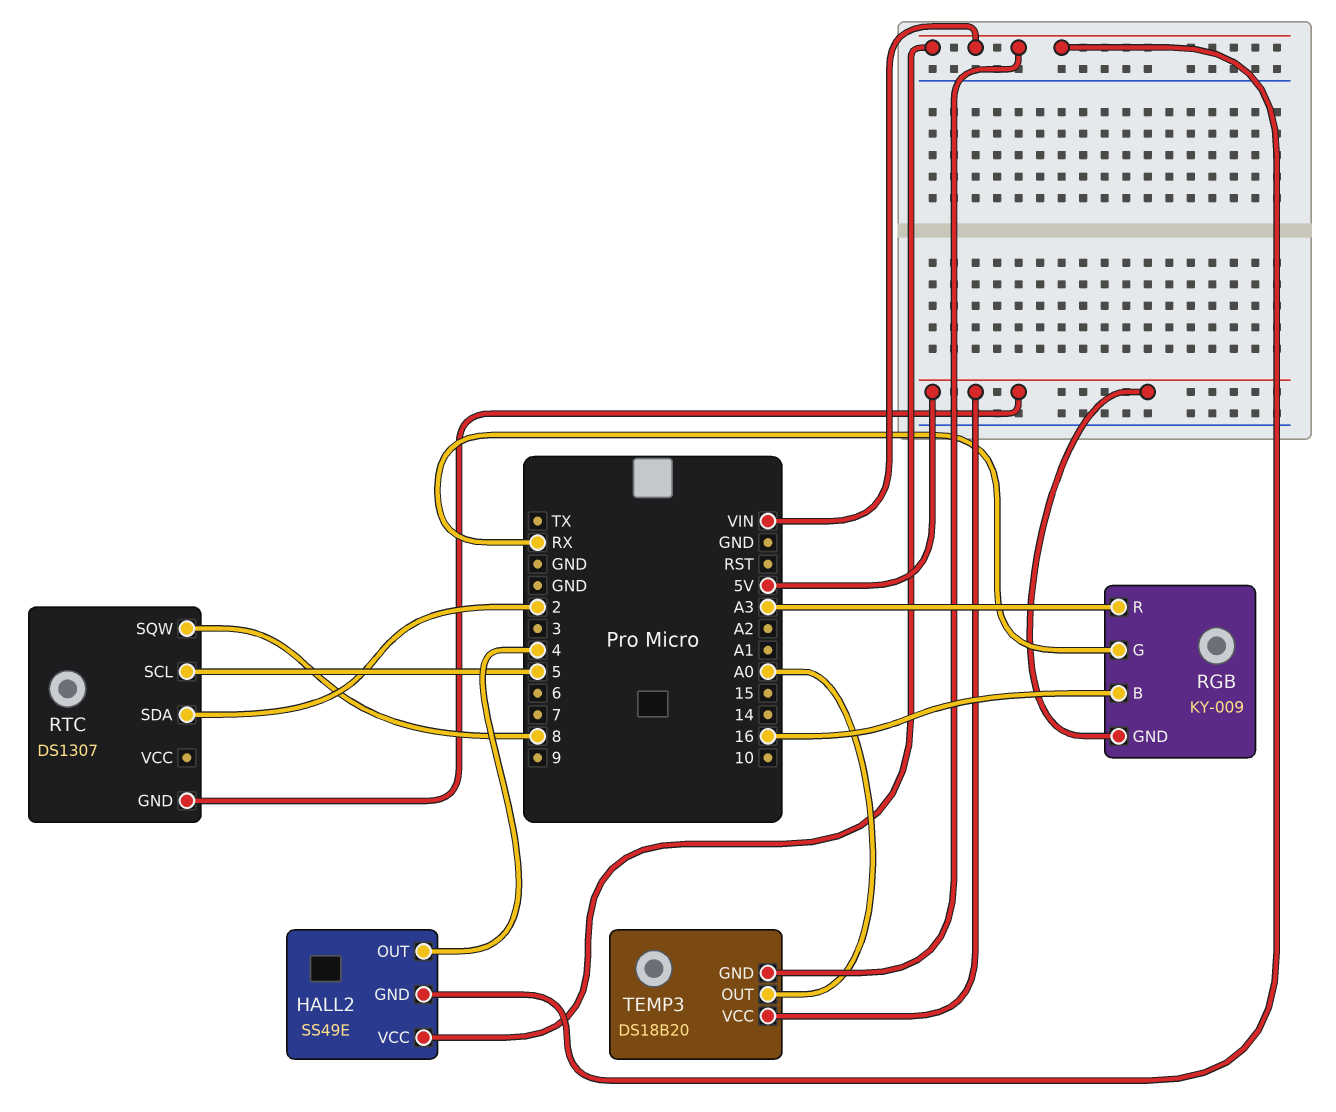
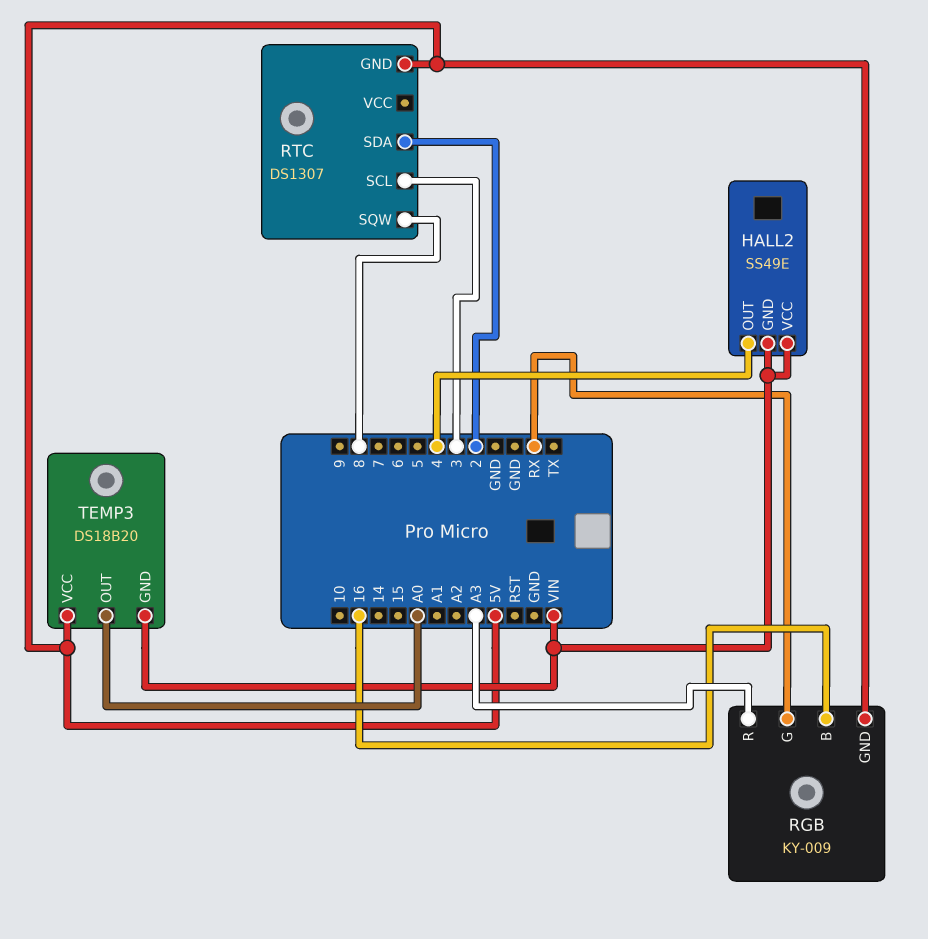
RTC pin SCL: 5 -> 3

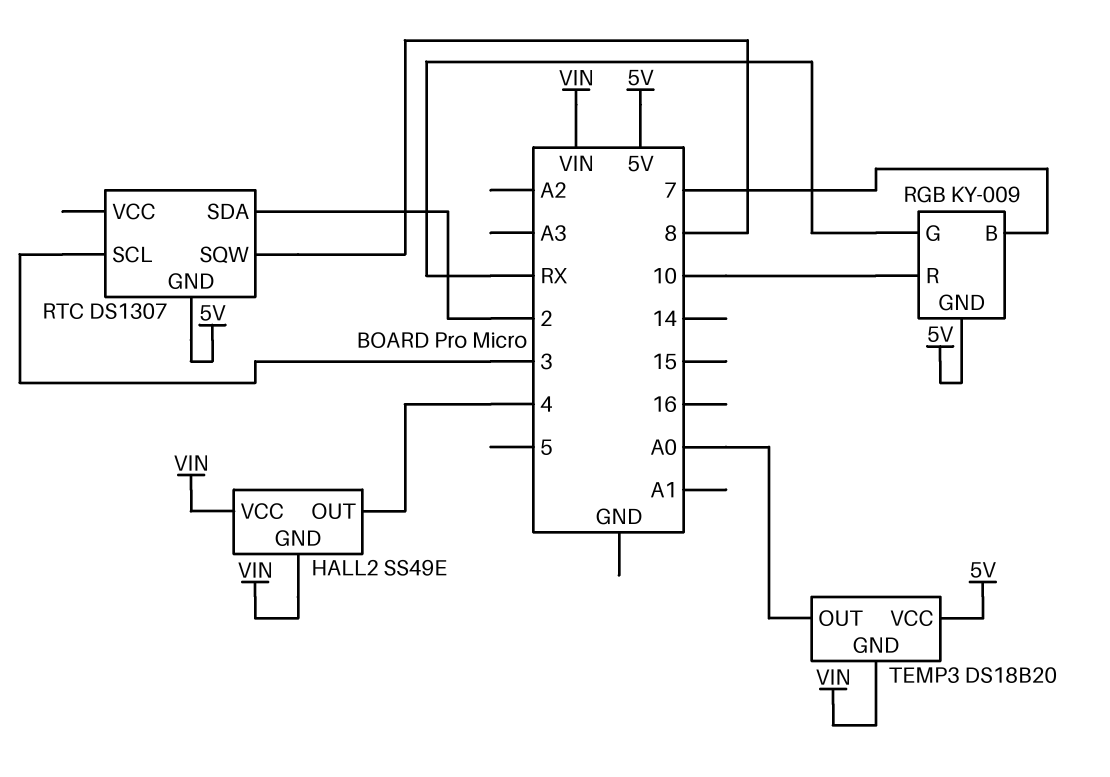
RGB pin B: 16 -> 7
RGB pin R: A3 -> 10

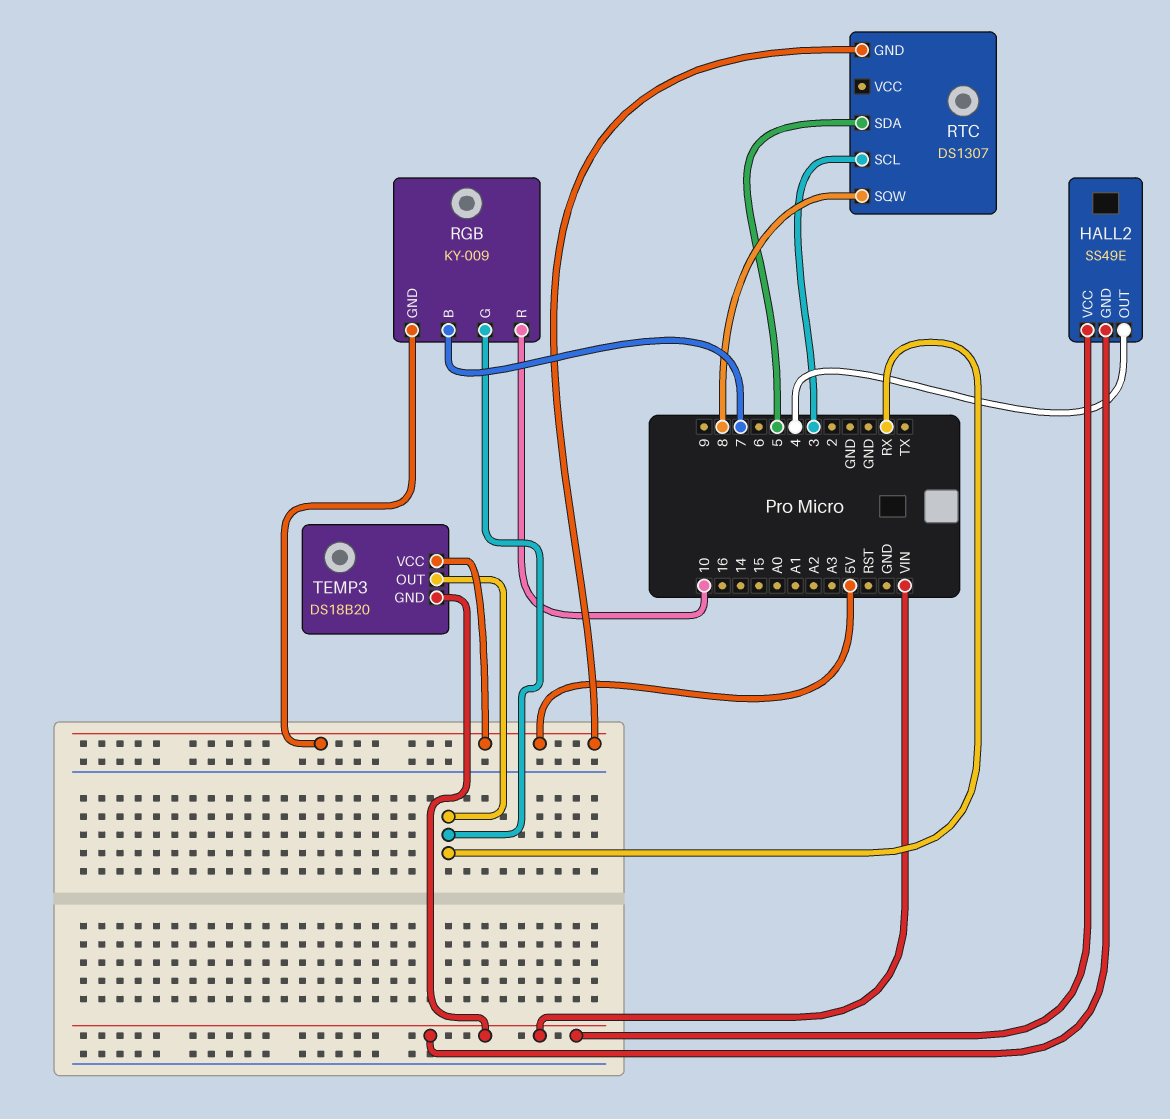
RTC pin SDA: 2 -> 5
TEMP3 pin OUT: A0 -> RX

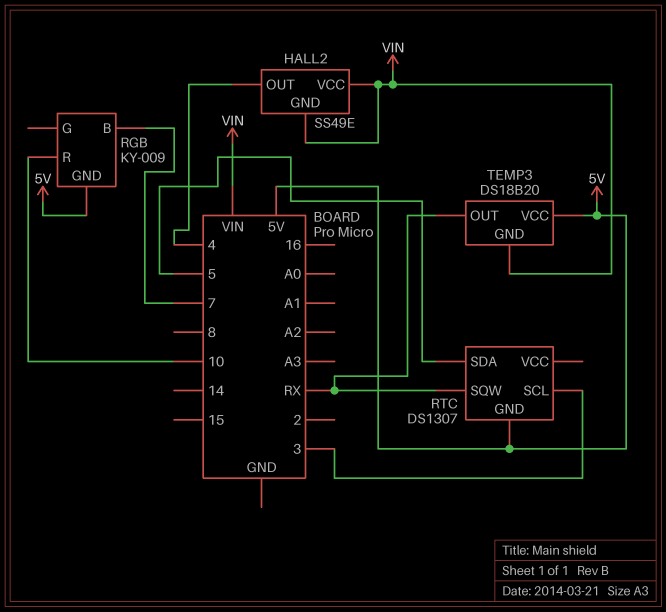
RGB pin G: RX -> none
RTC pin SQW: 8 -> RX

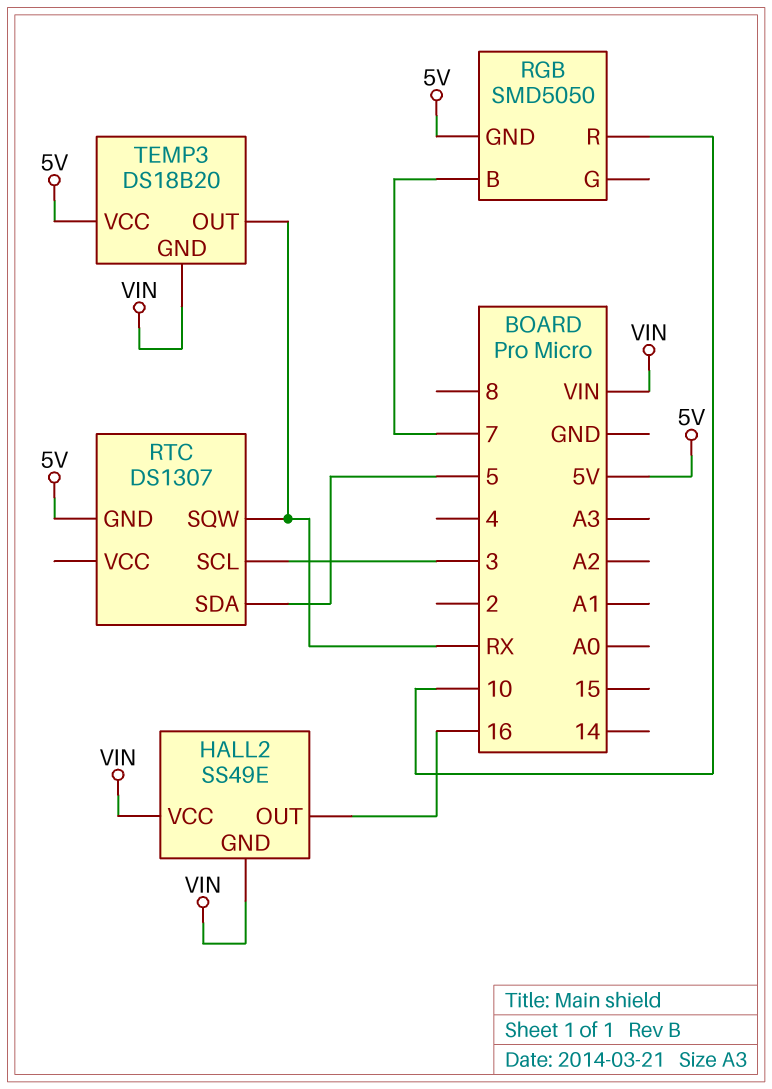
HALL2 pin OUT: 4 -> 16
RGB: KY-009 -> SMD5050

